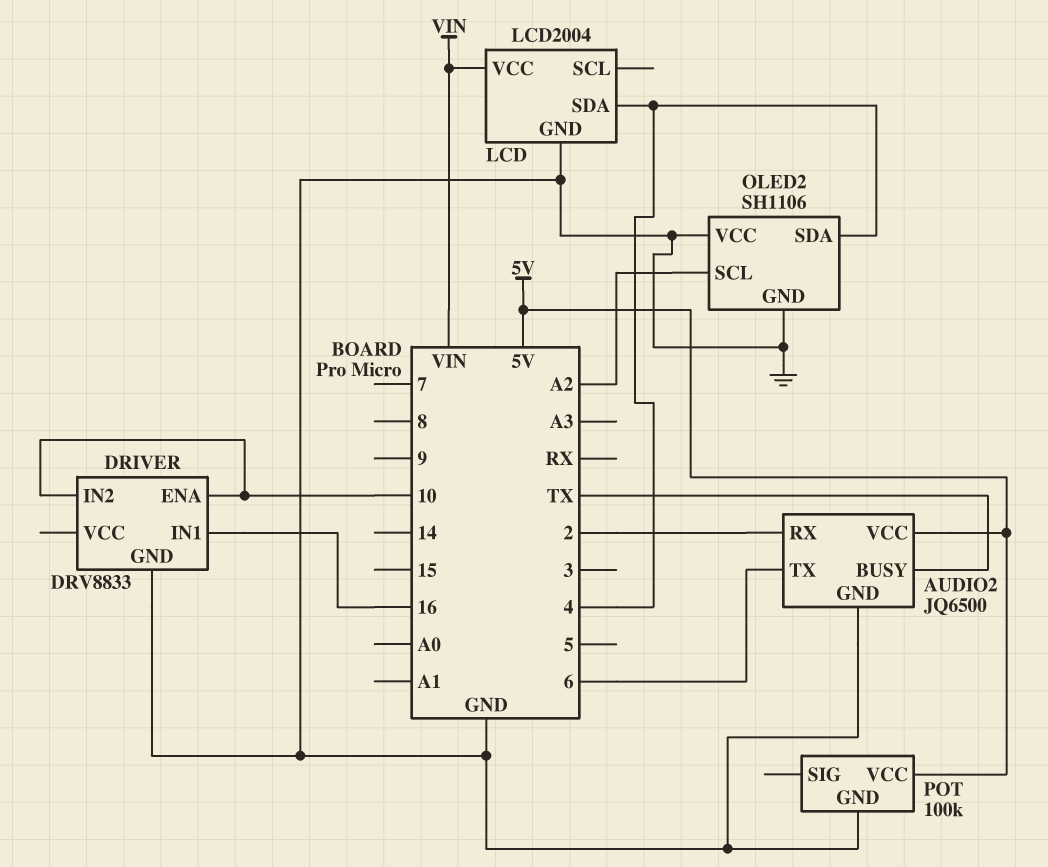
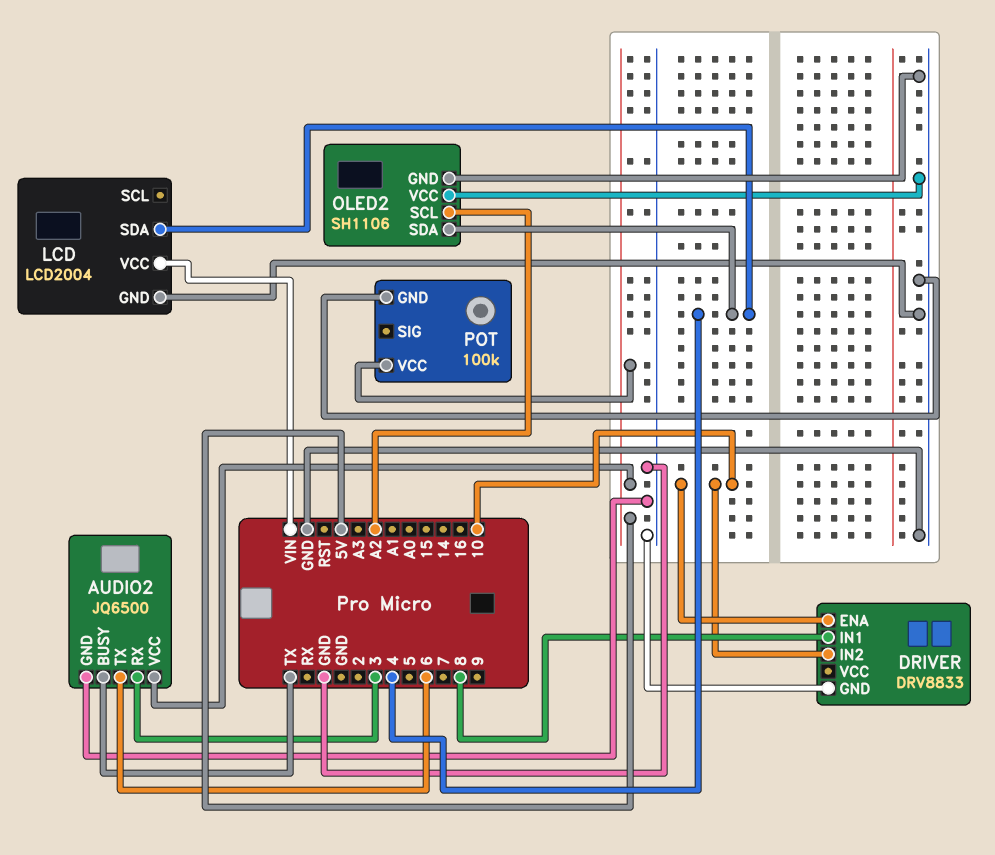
AUDIO2 pin RX: 2 -> 3
DRIVER pin IN1: 16 -> 8

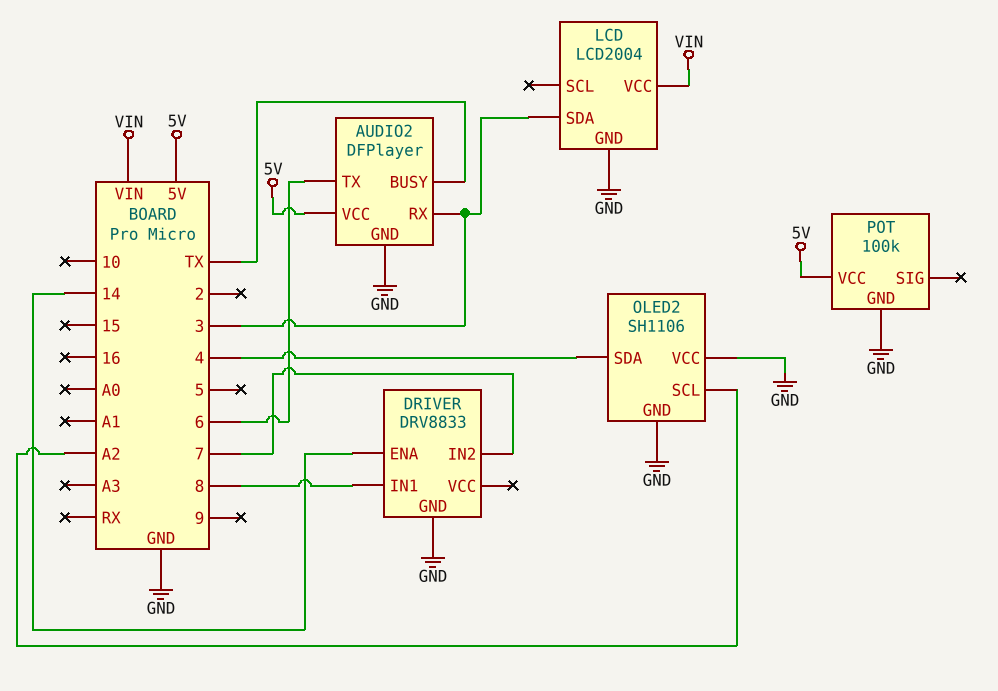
AUDIO2: JQ6500 -> DFPlayer
DRIVER pin ENA: 10 -> 14
DRIVER pin IN2: 10 -> 7
LCD pin SDA: 4 -> 3

